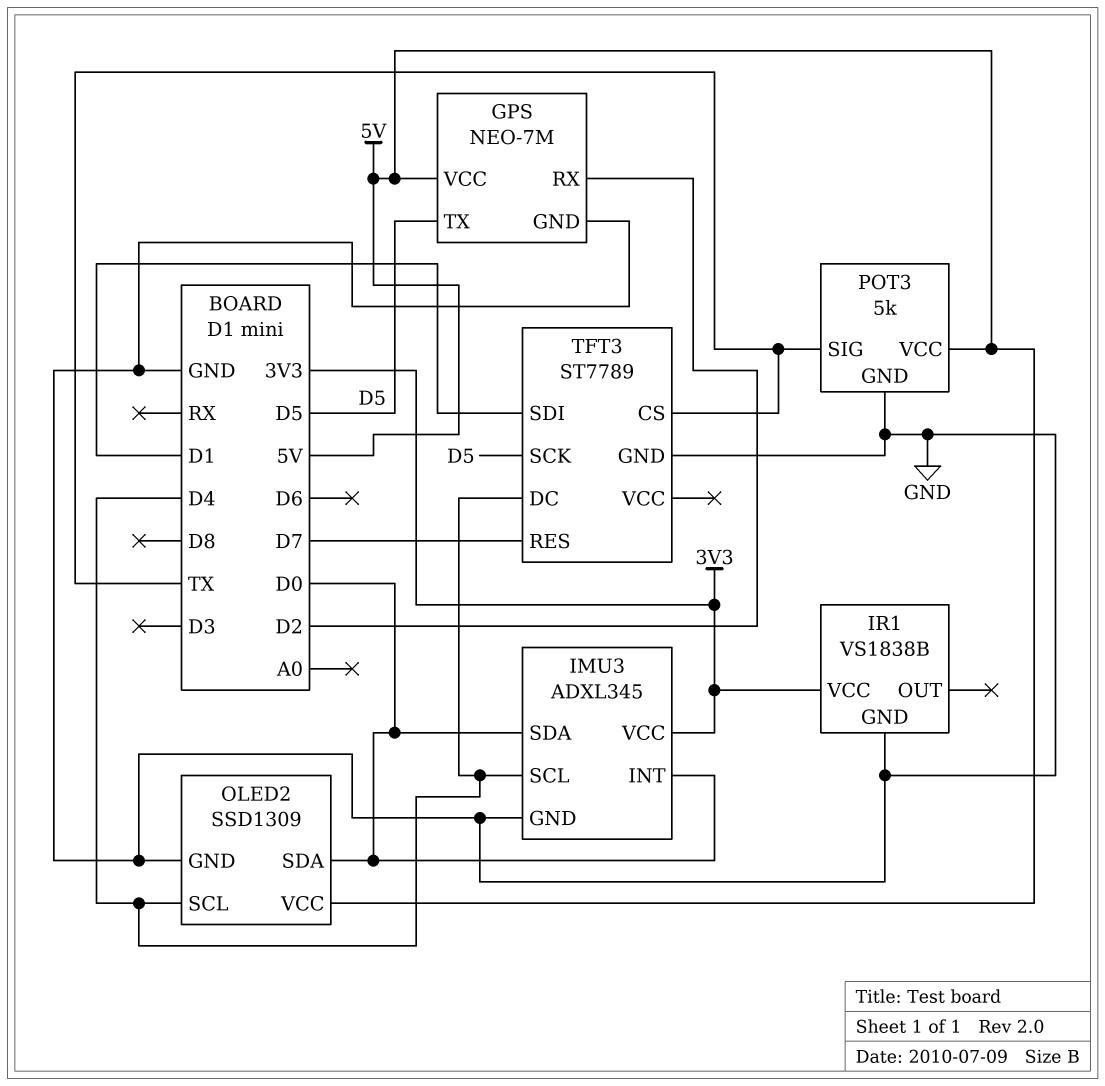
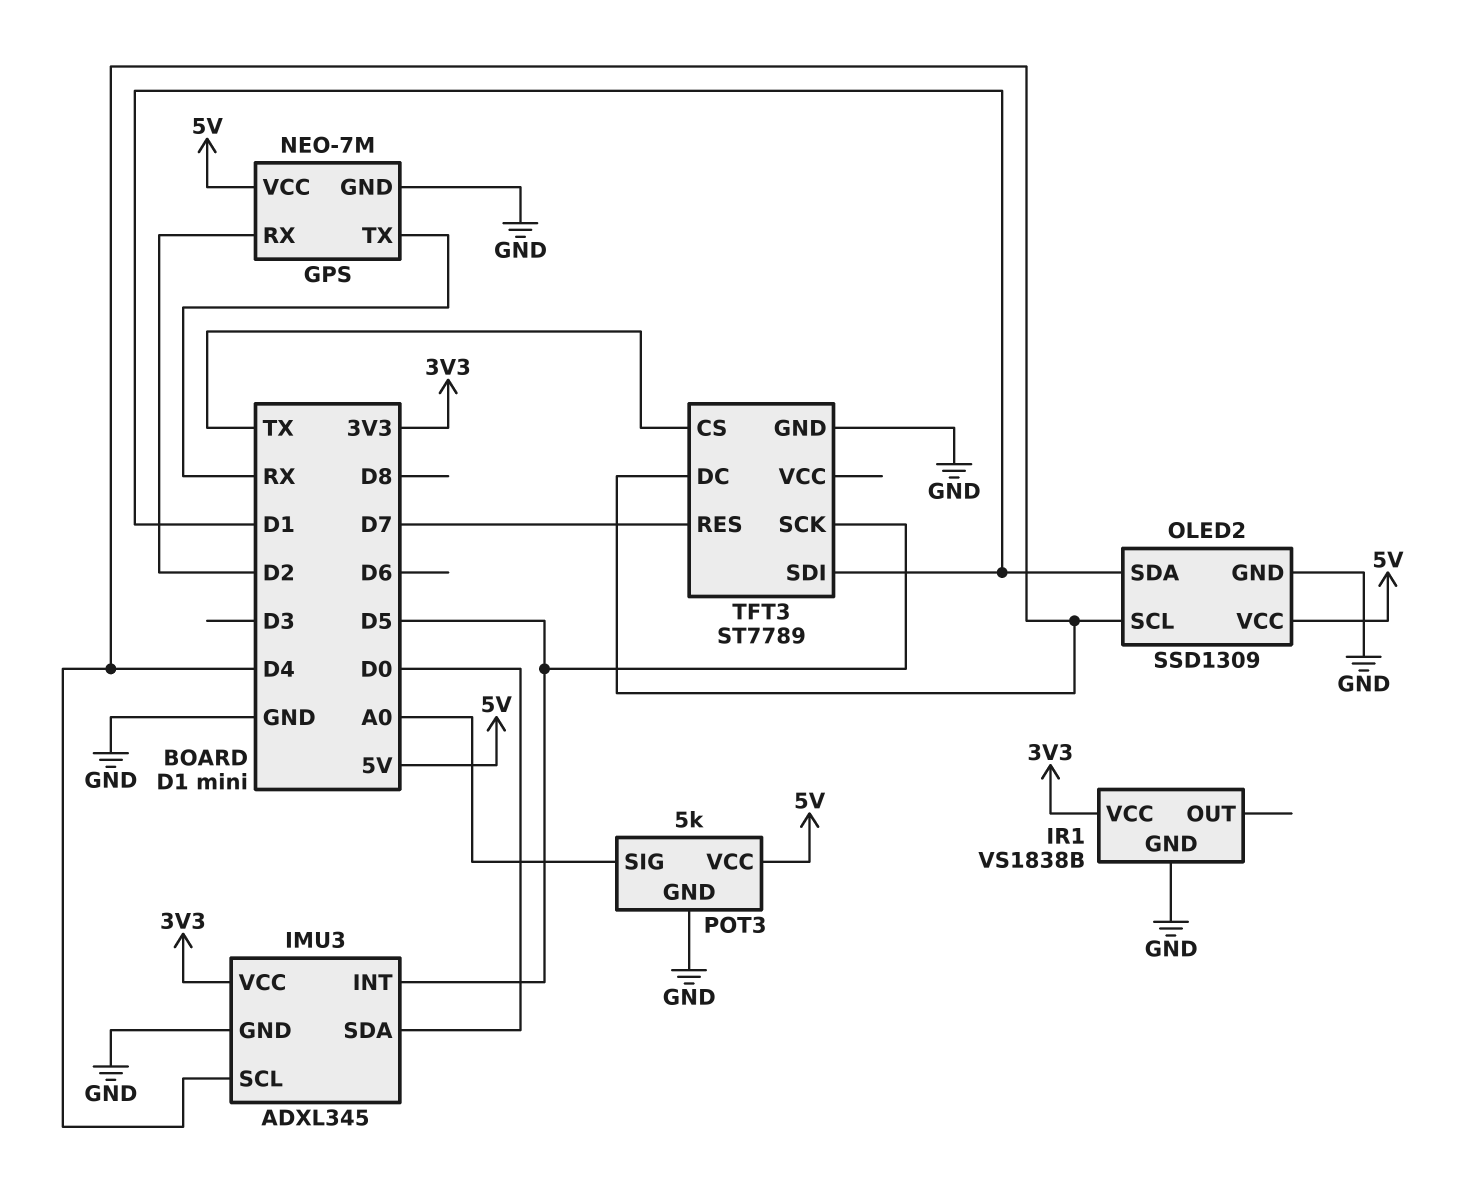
GPS pin TX: D5 -> RX
IMU3 pin INT: D0 -> D5
OLED2 pin SDA: D0 -> D1
POT3 pin SIG: TX -> A0

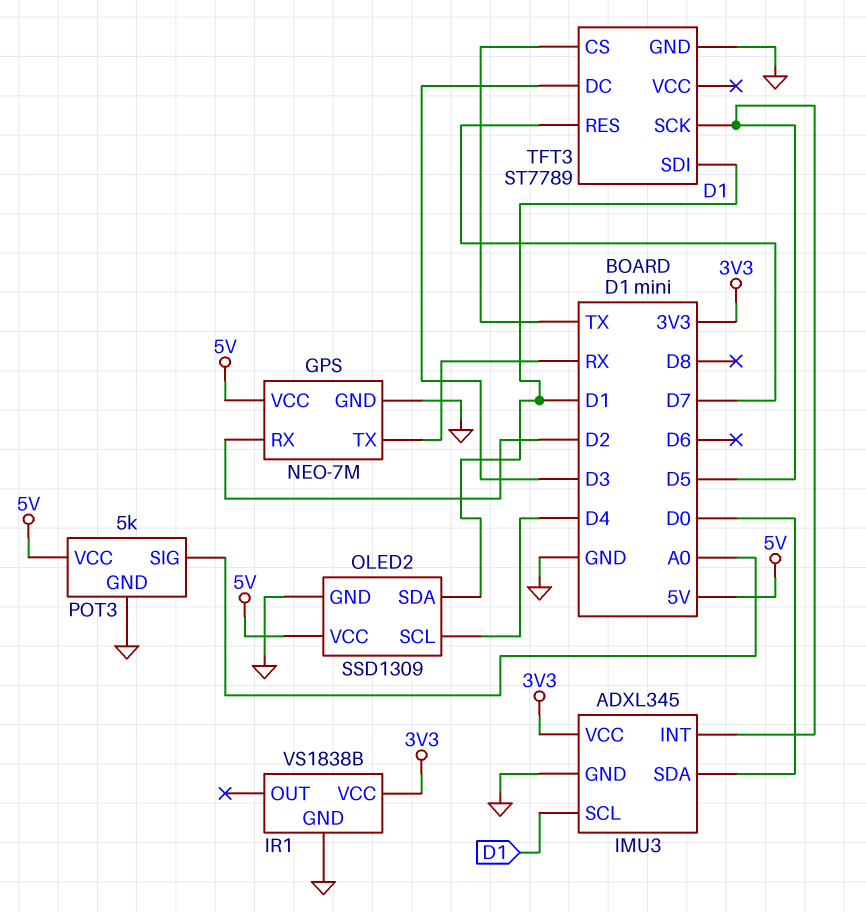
IMU3 pin SCL: D4 -> D1
TFT3 pin DC: D4 -> D3

